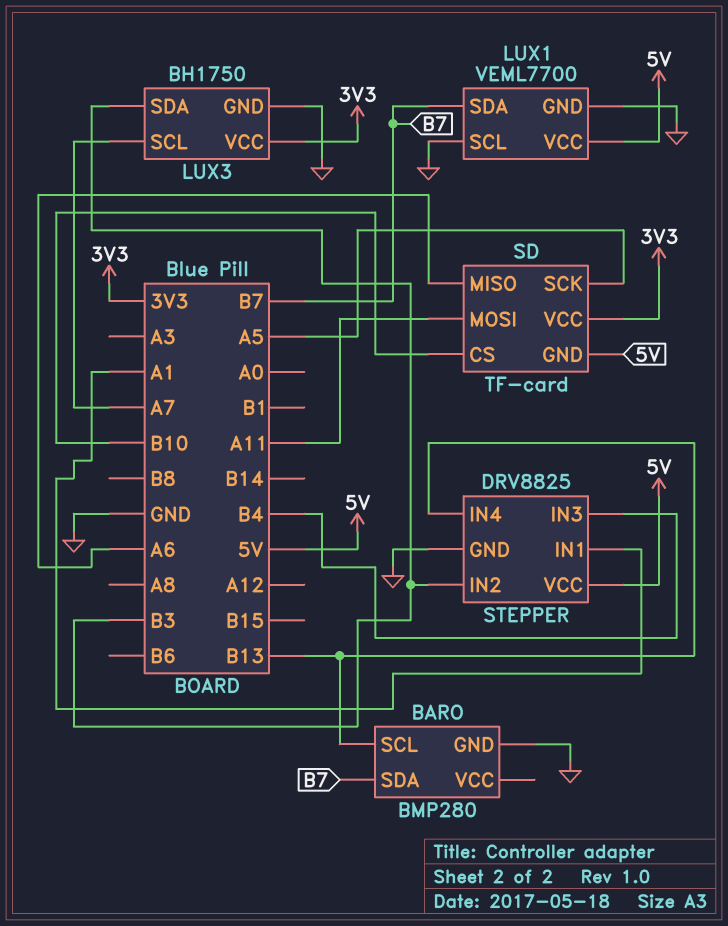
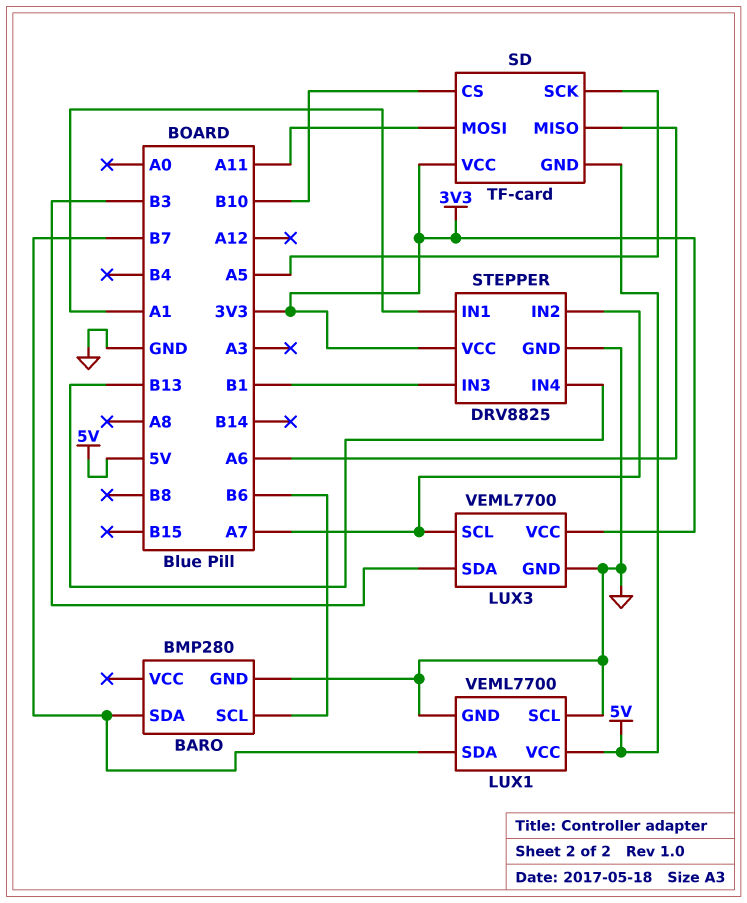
BARO pin SCL: B13 -> B6
LUX3: BH1750 -> VEML7700
STEPPER pin IN2: B3 -> A7
STEPPER pin IN3: B4 -> B1
STEPPER pin VCC: 5V -> 3V3

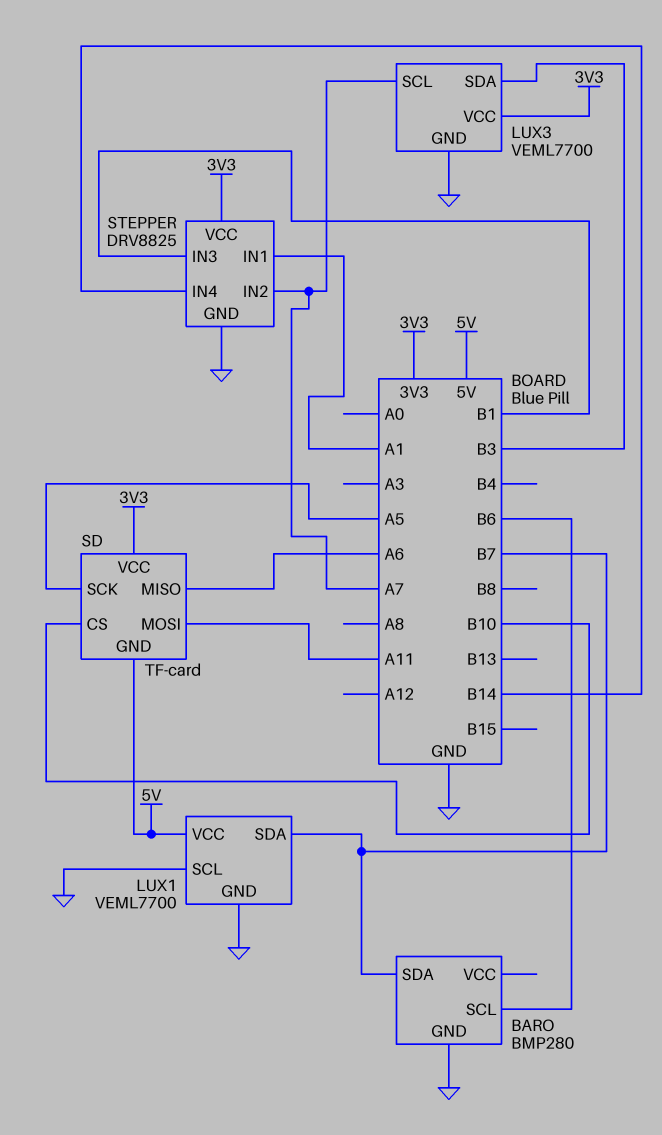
STEPPER pin IN4: B13 -> B14

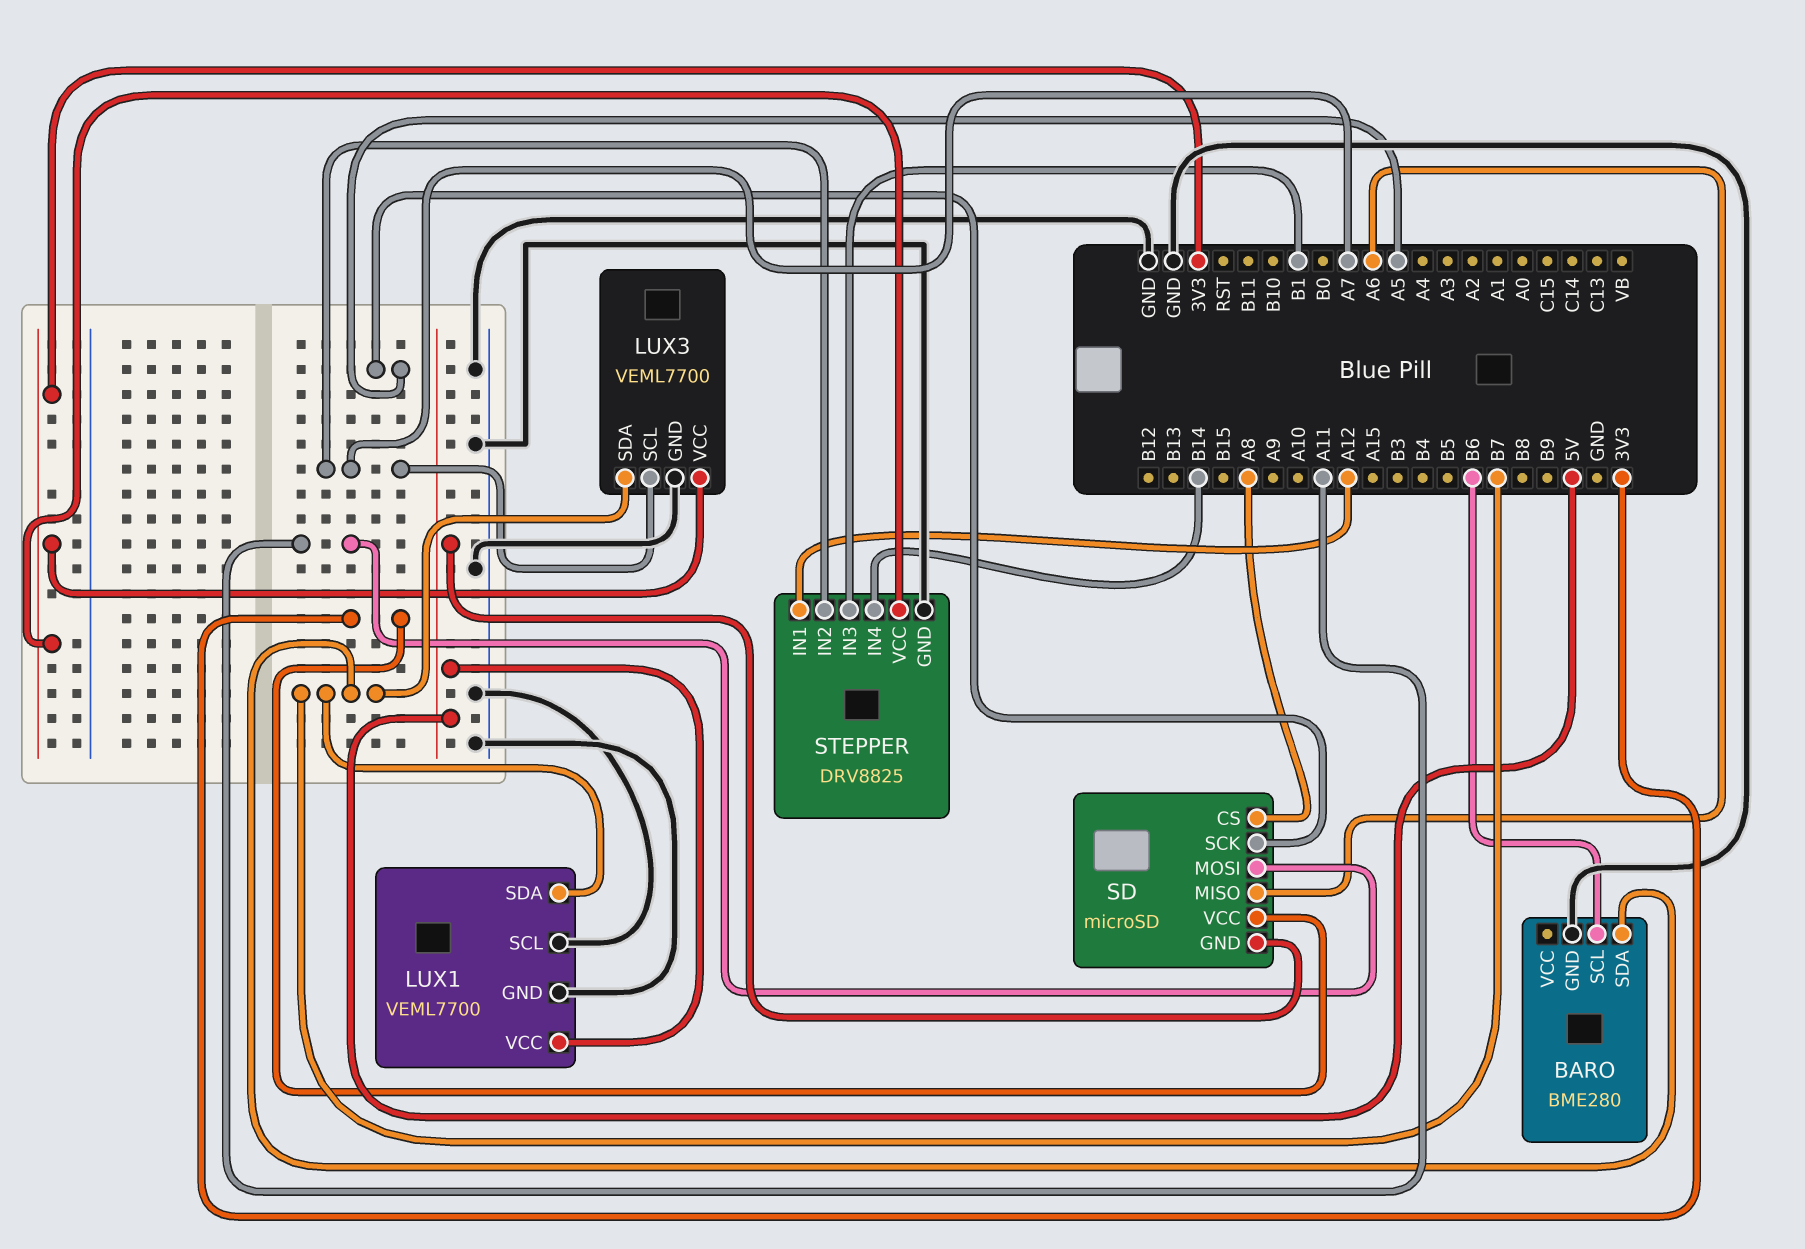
BARO: BMP280 -> BME280
LUX3 pin SDA: B3 -> B7
SD: TF-card -> microSD
SD pin CS: B10 -> A8
STEPPER pin IN1: A1 -> A12

